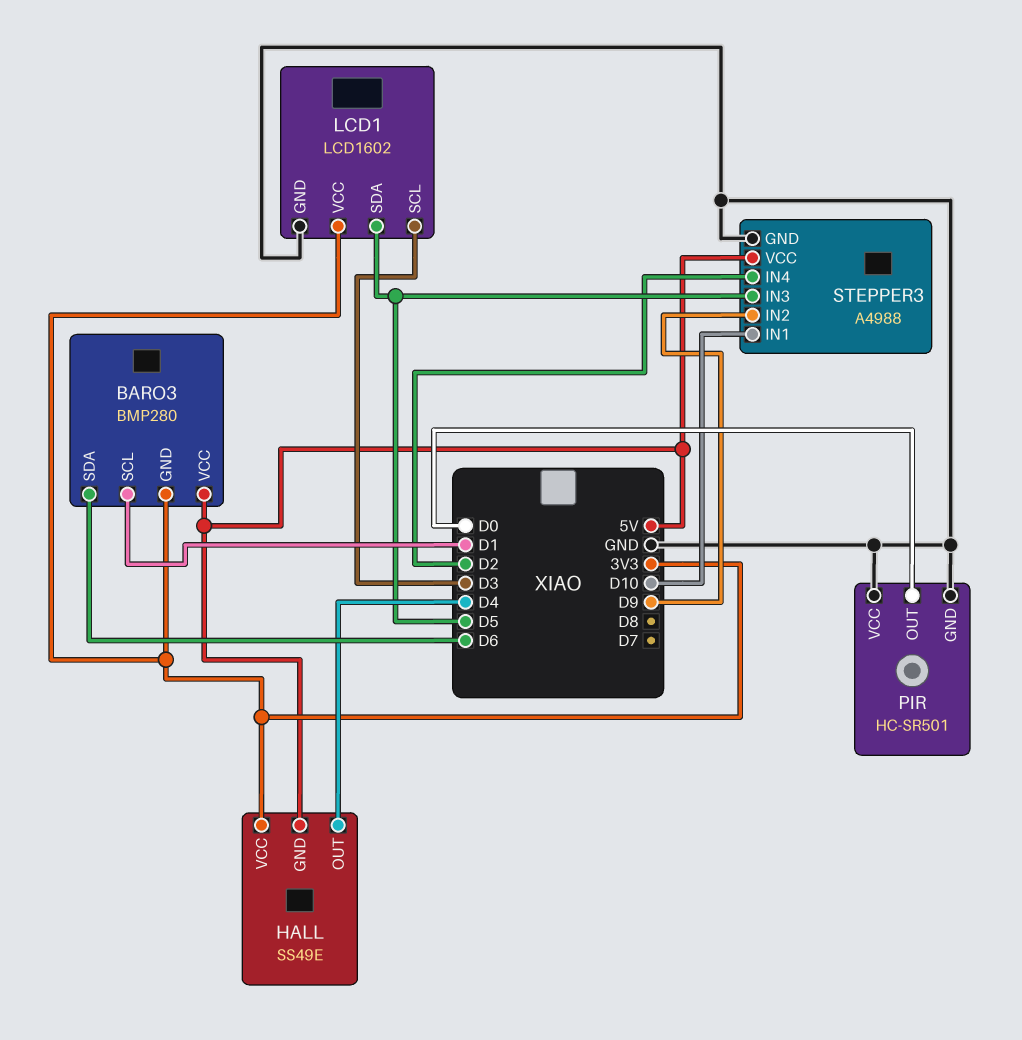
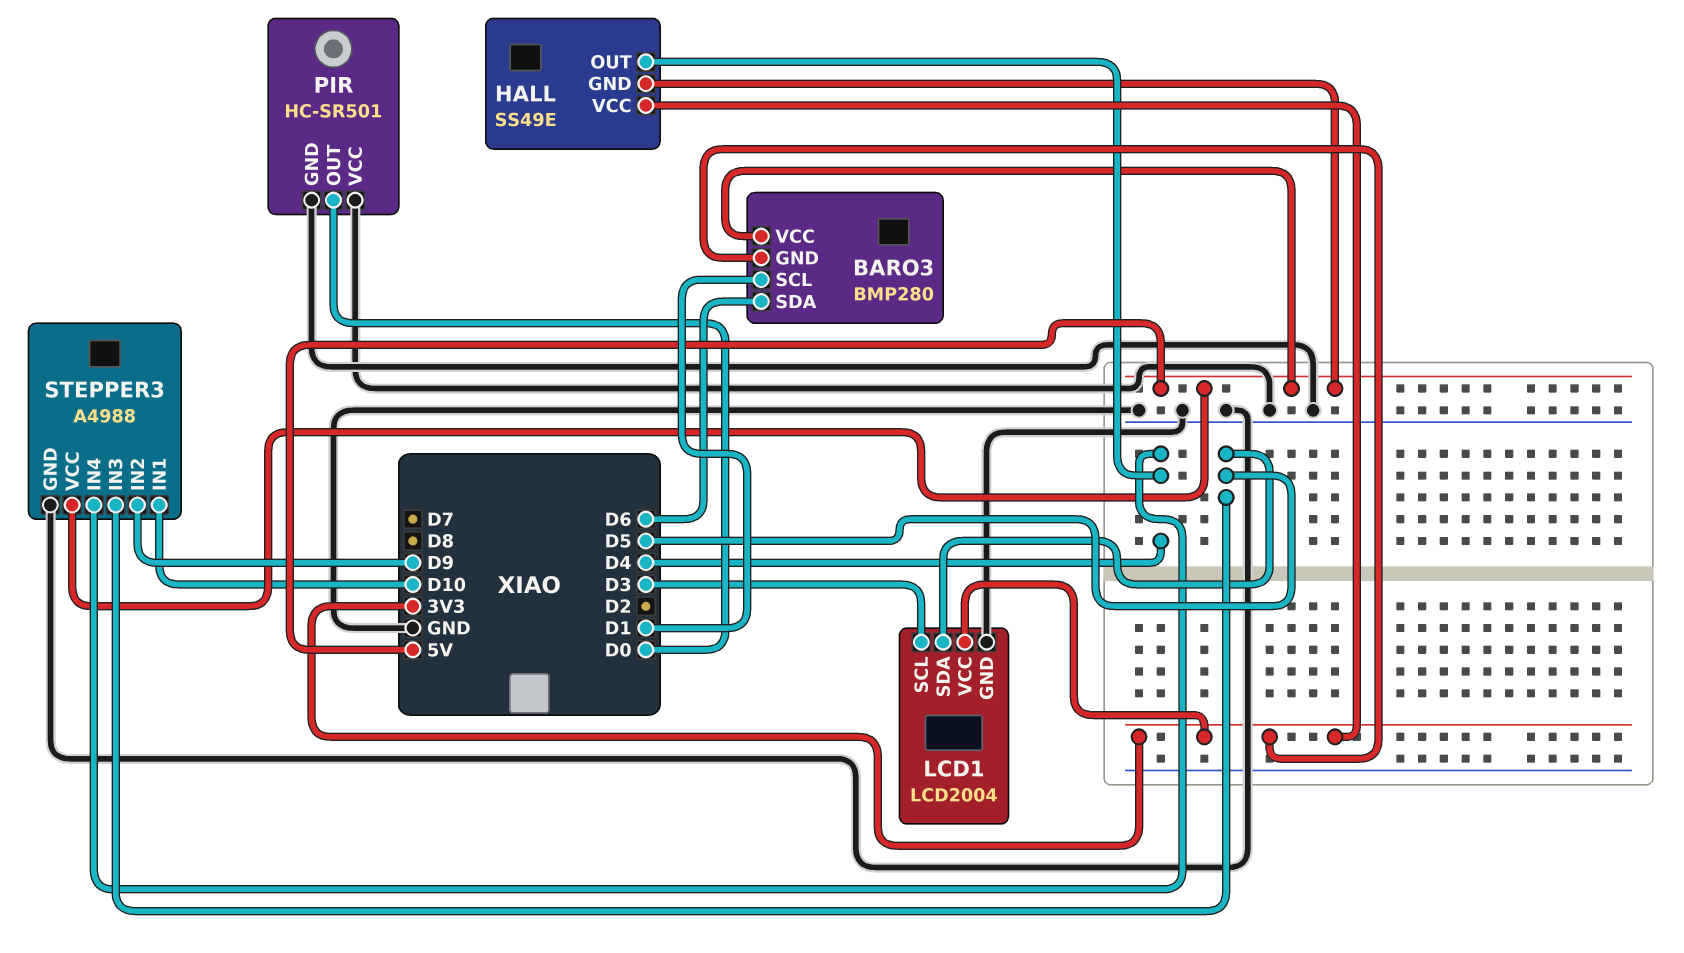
LCD1: LCD1602 -> LCD2004
STEPPER3 pin IN4: D2 -> D4

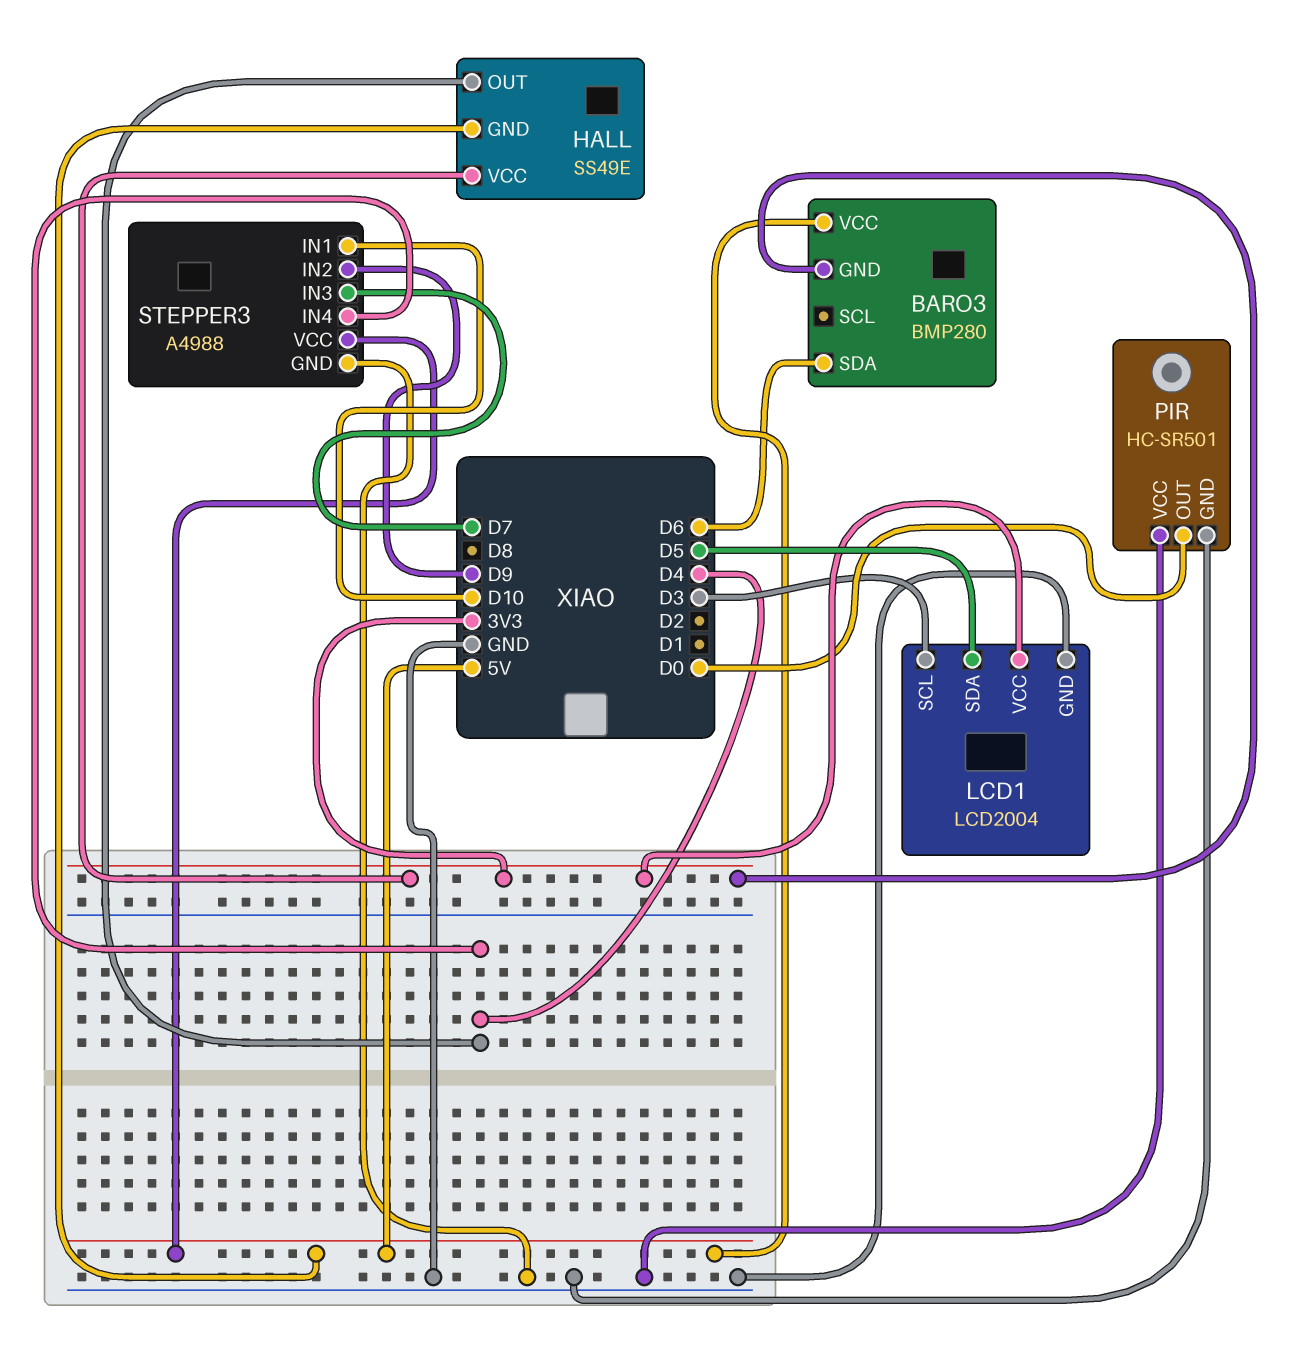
BARO3 pin SCL: D1 -> none
STEPPER3 pin IN3: D5 -> D7

